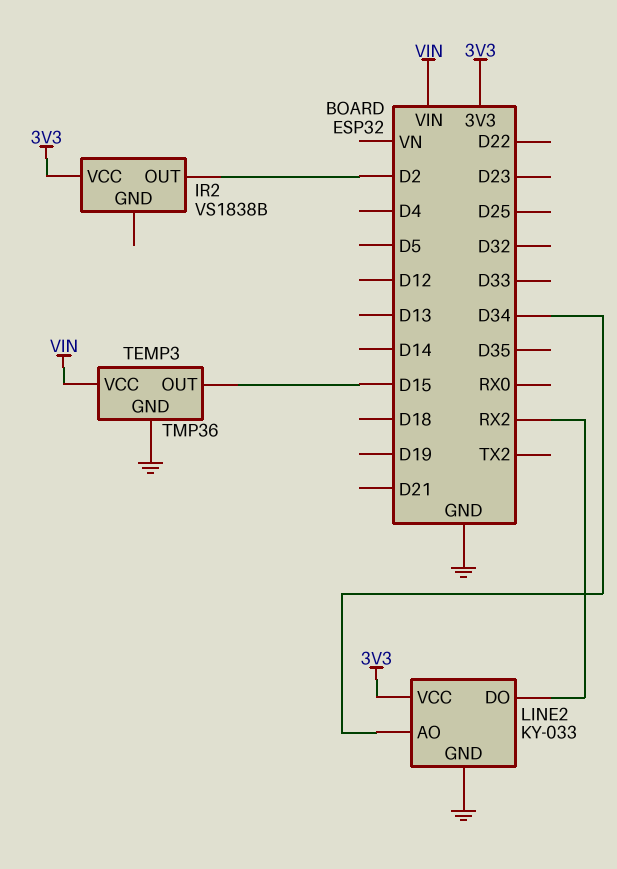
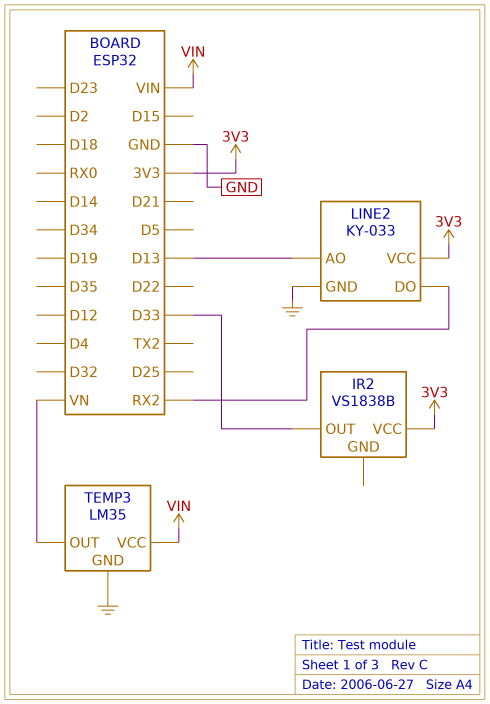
IR2 pin OUT: D2 -> D33
LINE2 pin AO: D34 -> D13
TEMP3: TMP36 -> LM35
TEMP3 pin OUT: D15 -> VN

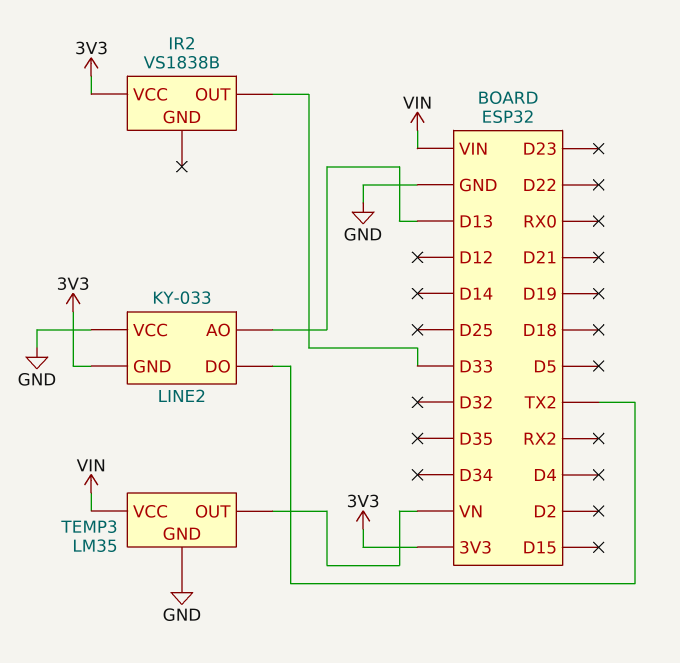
LINE2 pin DO: RX2 -> TX2
LINE2 pin GND: GND -> 3V3
LINE2 pin VCC: 3V3 -> GND

